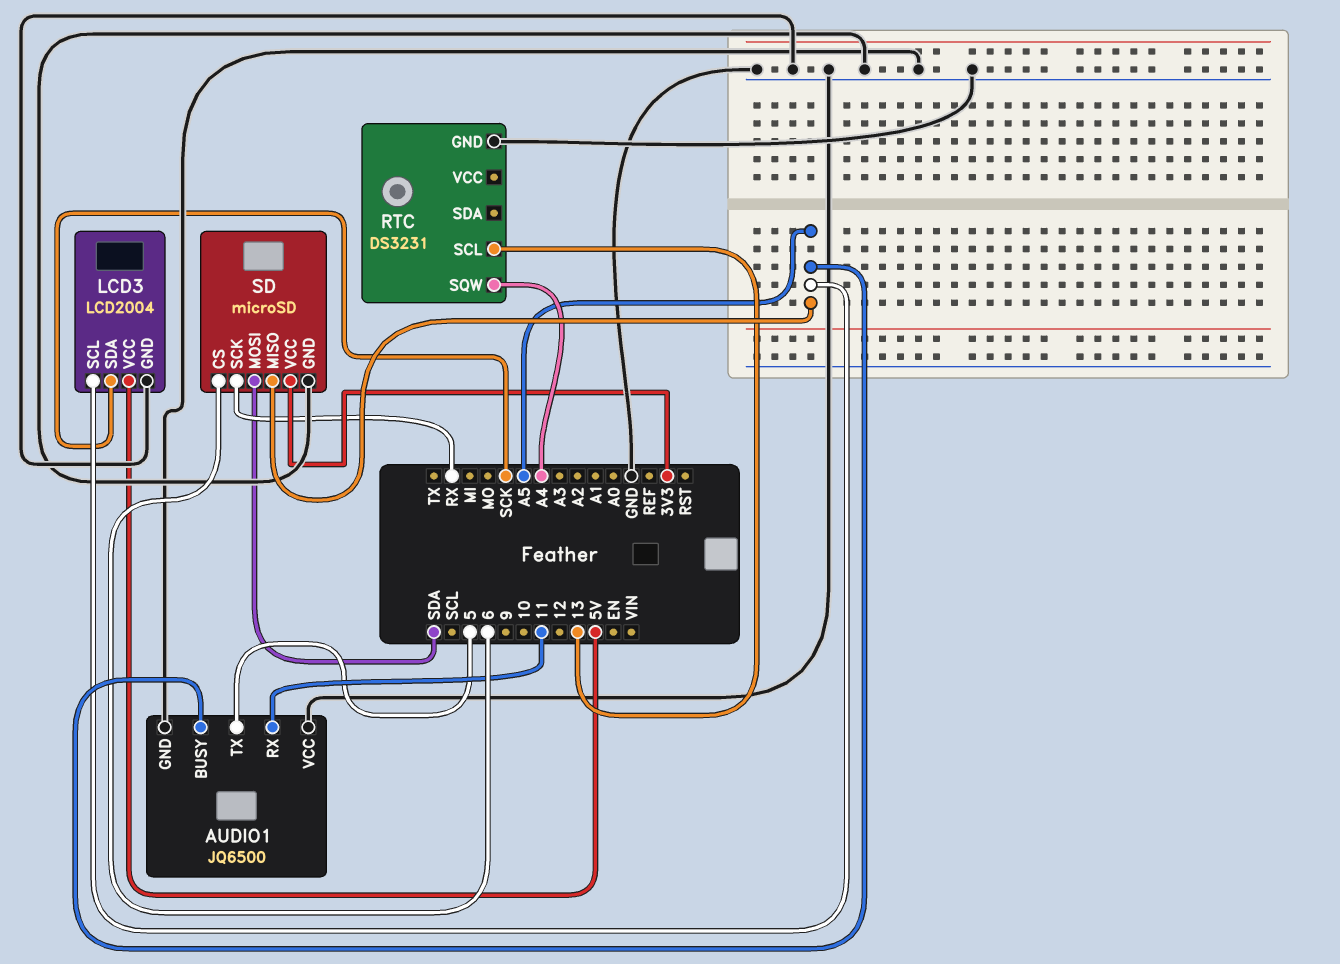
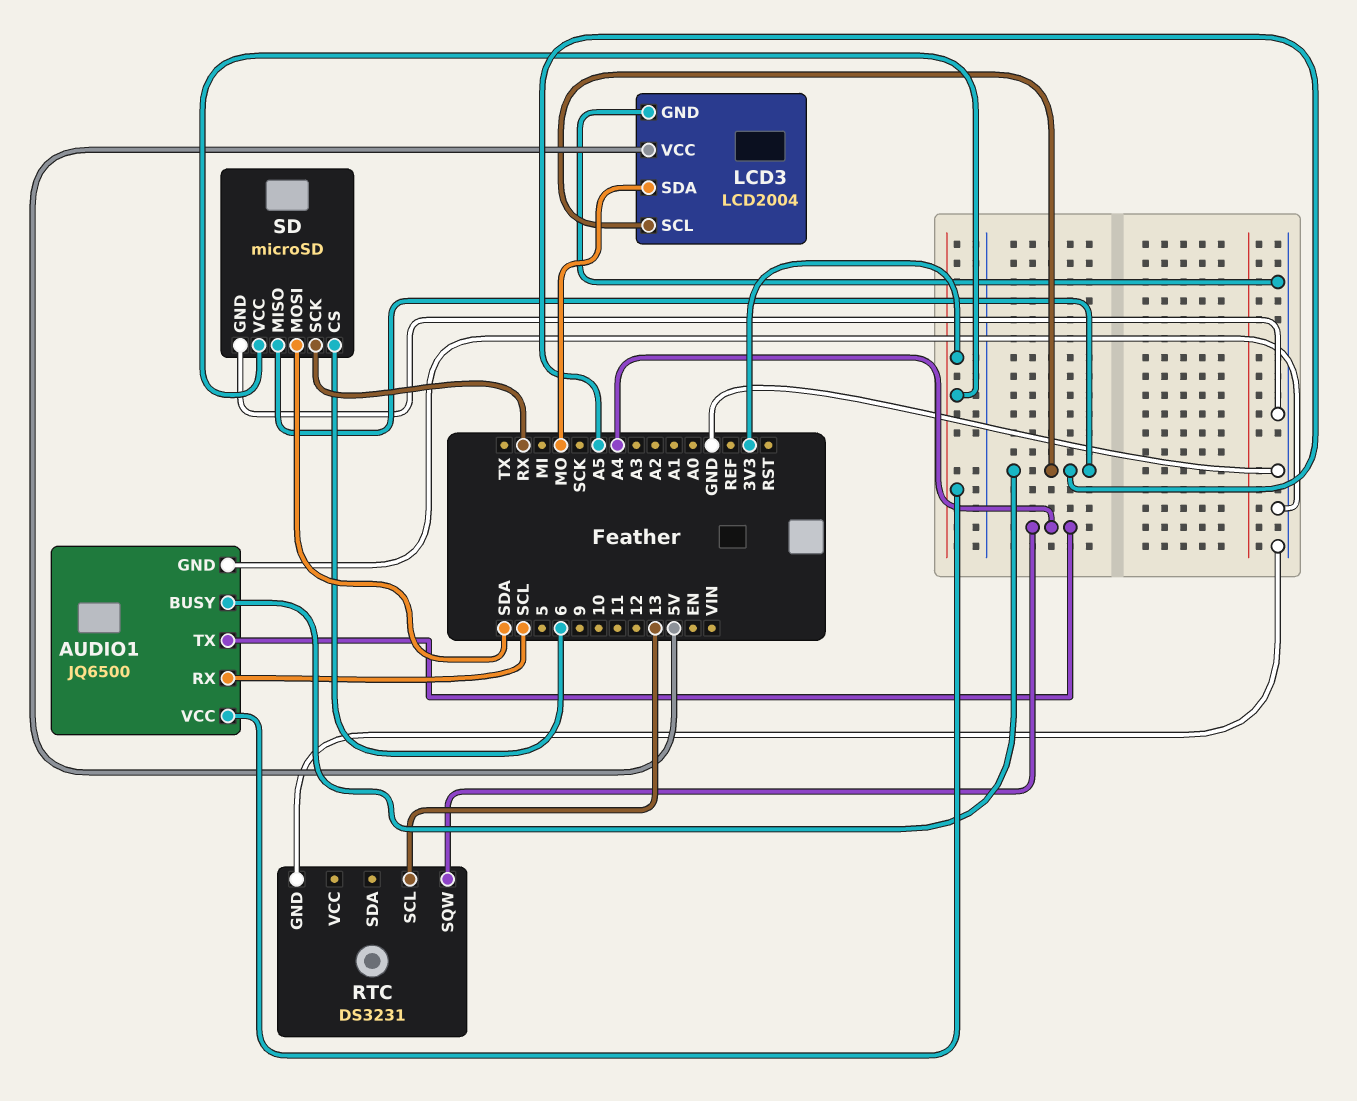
AUDIO1 pin RX: 11 -> SCL
AUDIO1 pin TX: 5 -> A4
AUDIO1 pin VCC: GND -> 3V3
LCD3 pin SDA: SCK -> MO

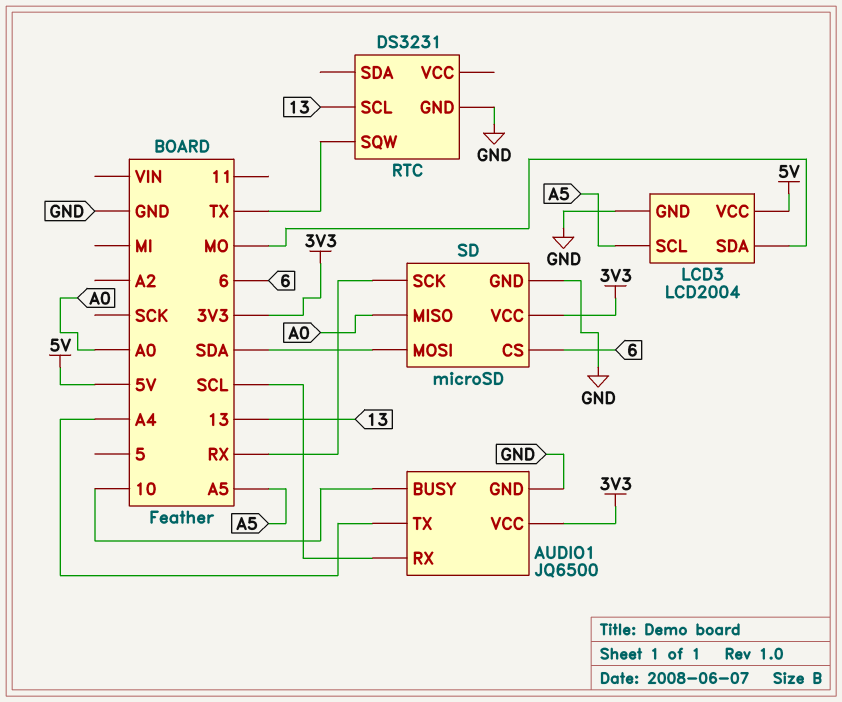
AUDIO1 pin BUSY: A5 -> 10
RTC pin SQW: A4 -> TX
SD pin MISO: A5 -> A0

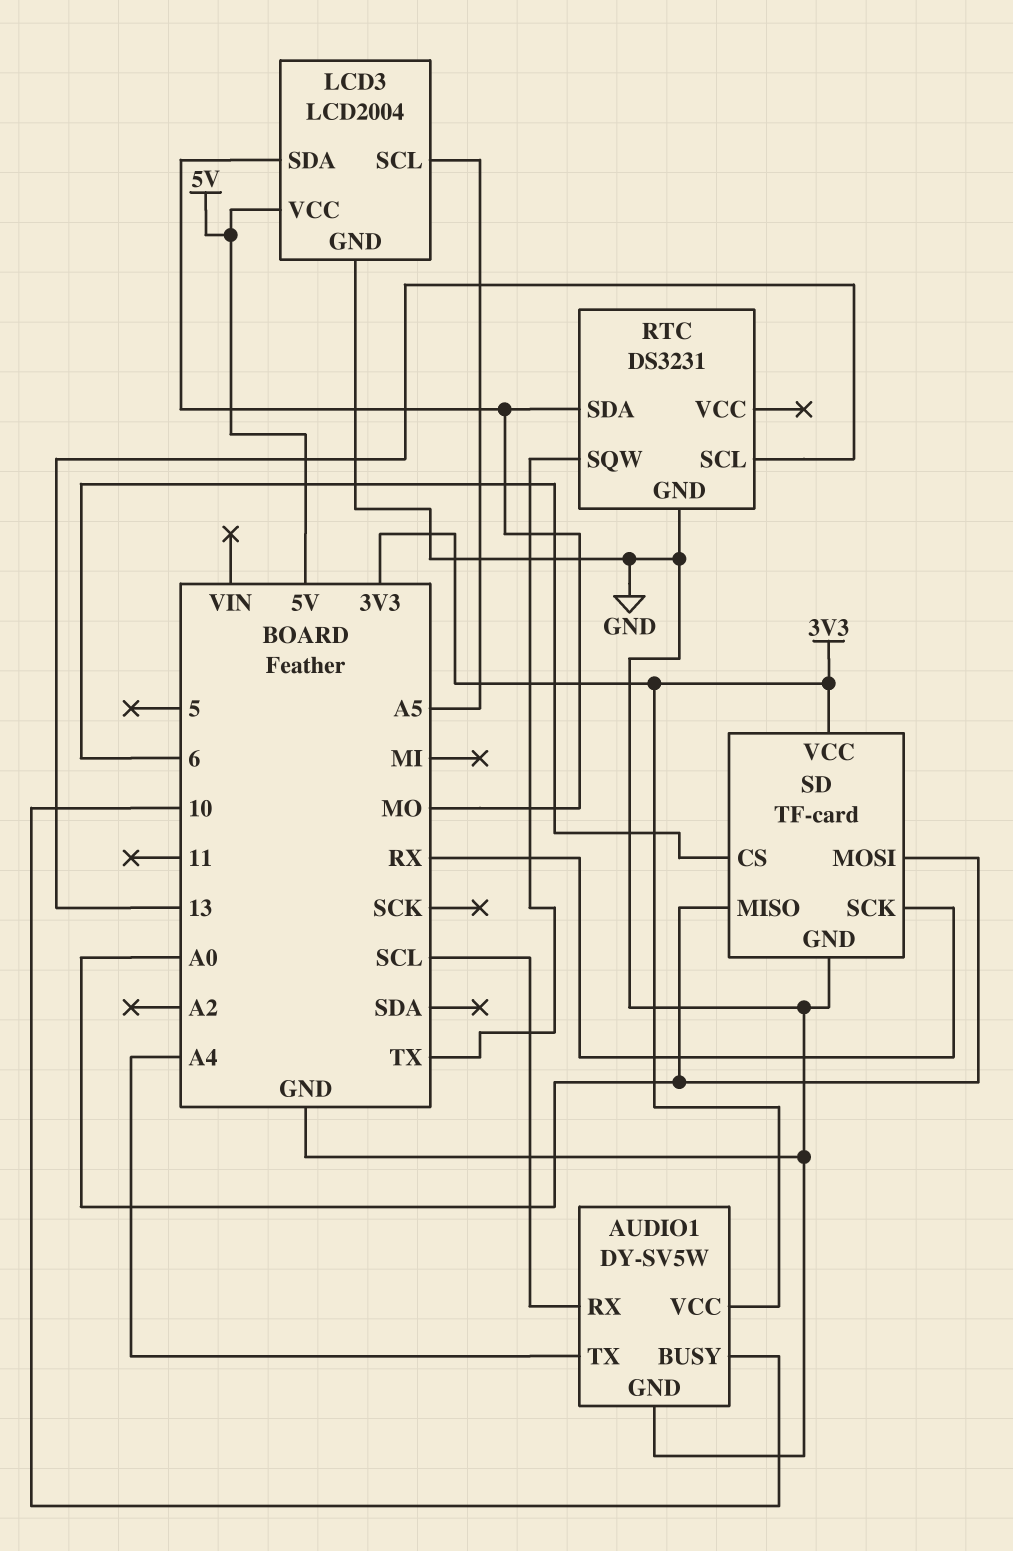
AUDIO1: JQ6500 -> DY-SV5W
RTC pin SDA: none -> MO
SD: microSD -> TF-card
SD pin MOSI: SDA -> A0

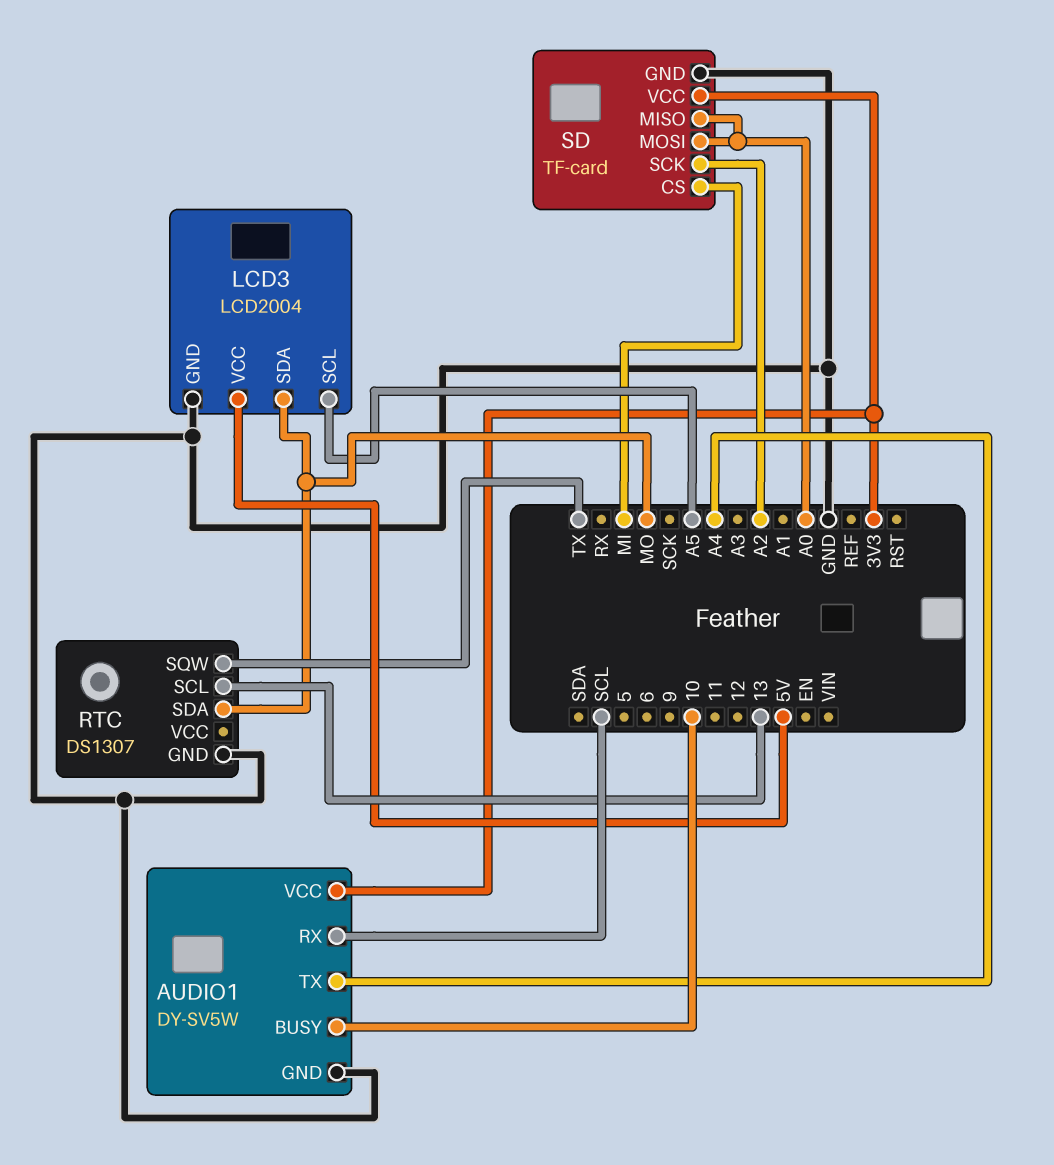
RTC: DS3231 -> DS1307
SD pin CS: 6 -> MI
SD pin SCK: RX -> A2

